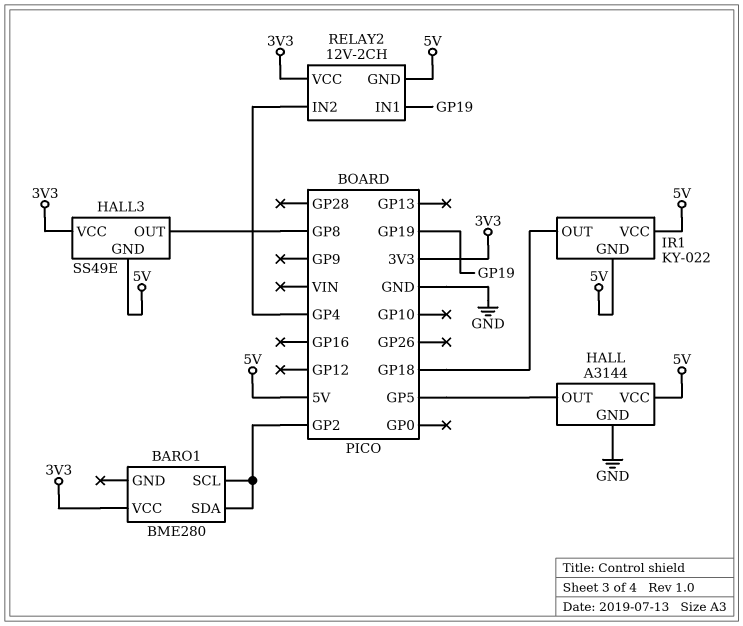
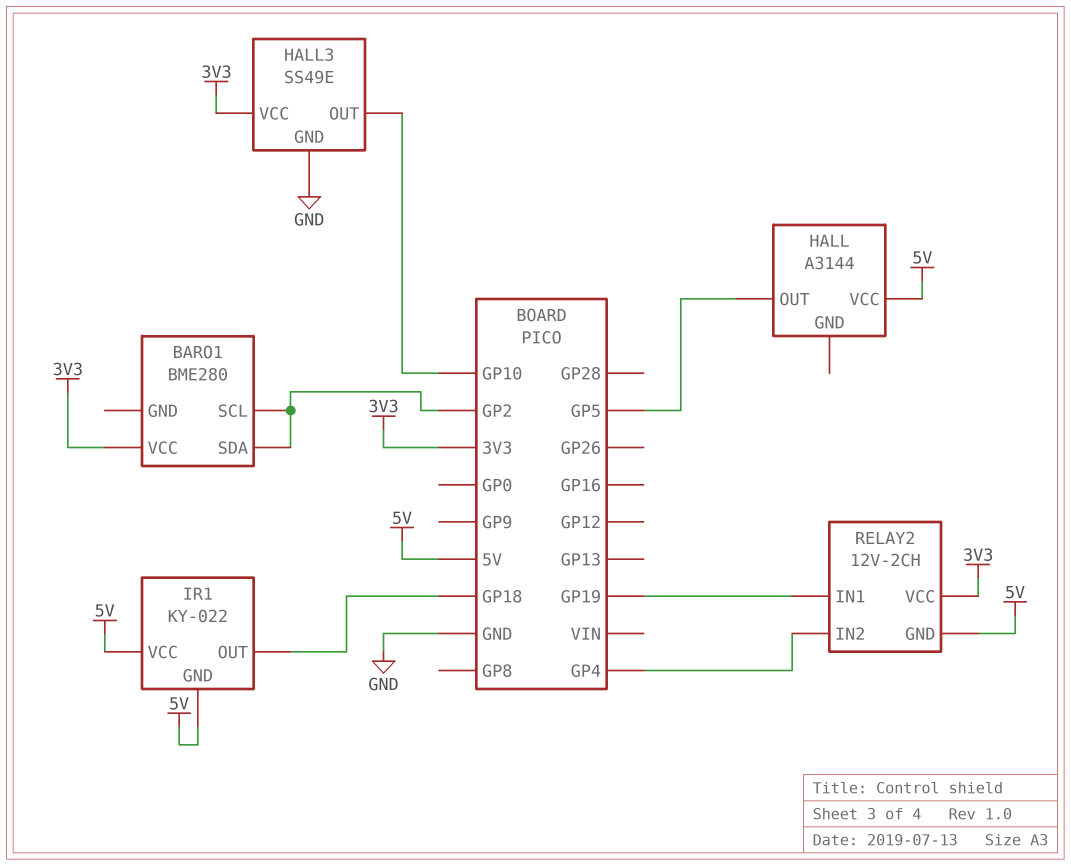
HALL pin GND: GND -> none
HALL3 pin GND: 5V -> GND
HALL3 pin OUT: GP8 -> GP10

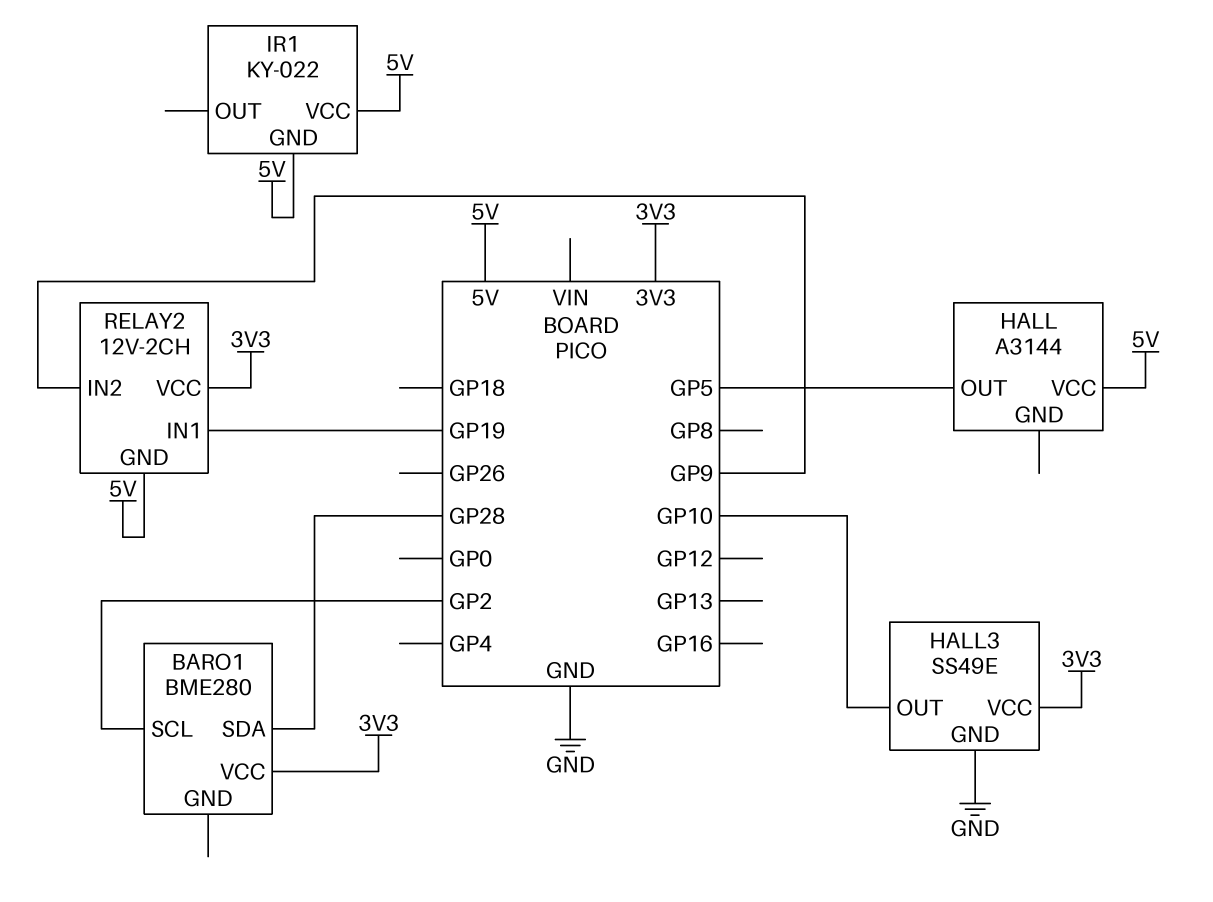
BARO1 pin SDA: GP2 -> GP28
IR1 pin OUT: GP18 -> none
RELAY2 pin IN2: GP4 -> GP9

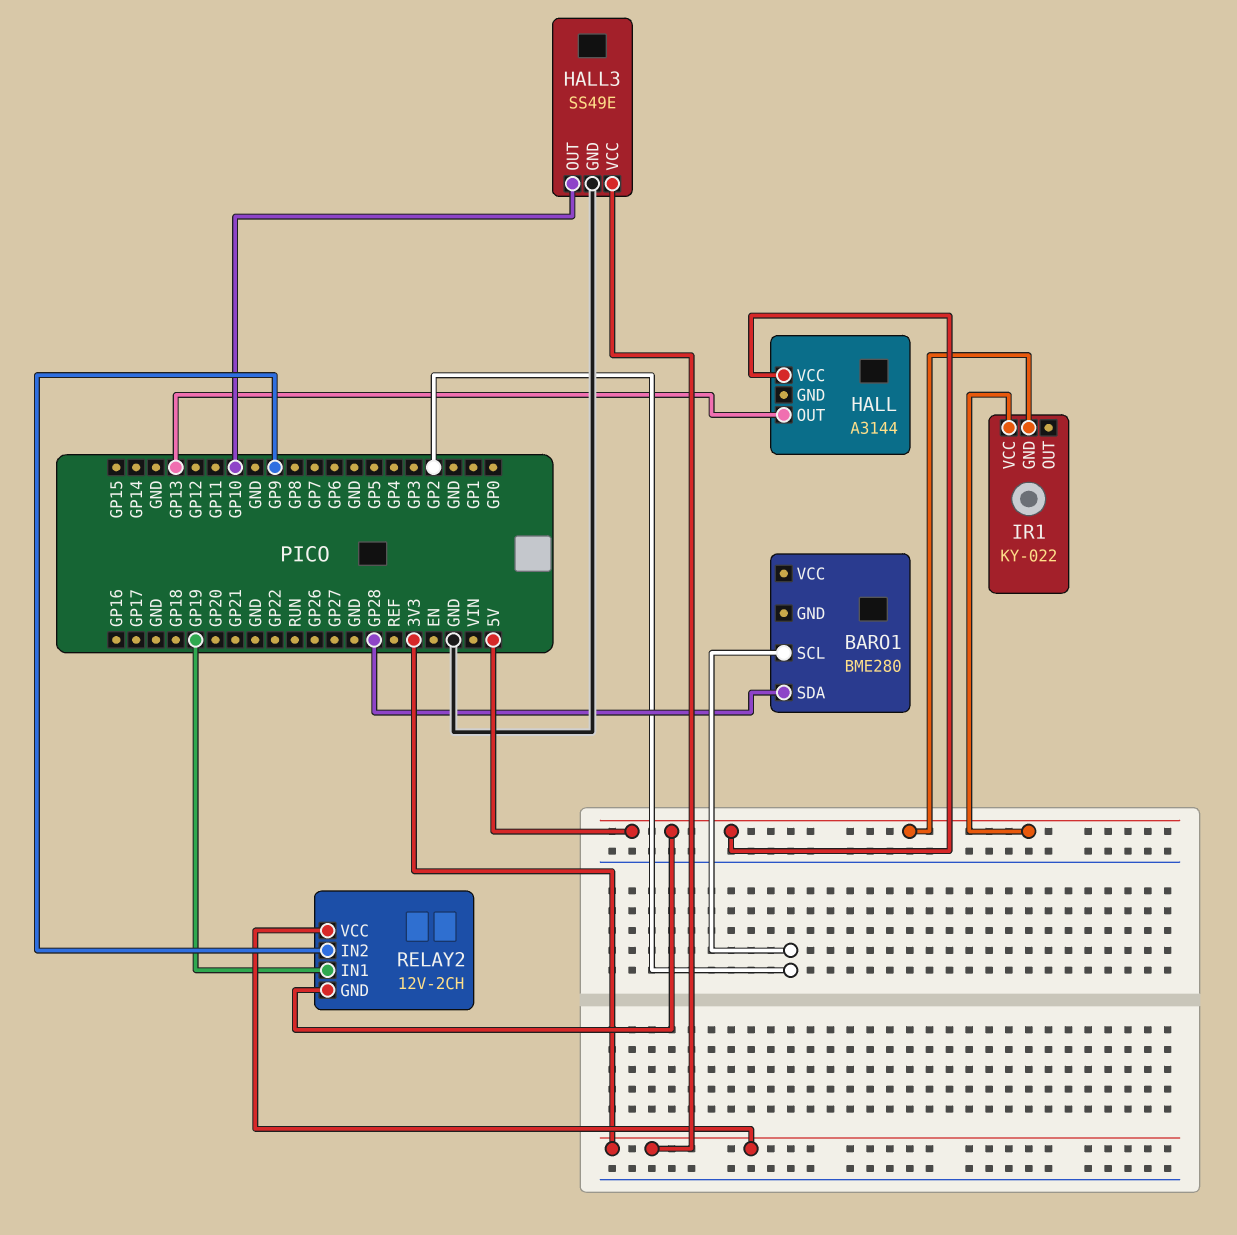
BARO1 pin VCC: 3V3 -> none
HALL pin OUT: GP5 -> GP13

